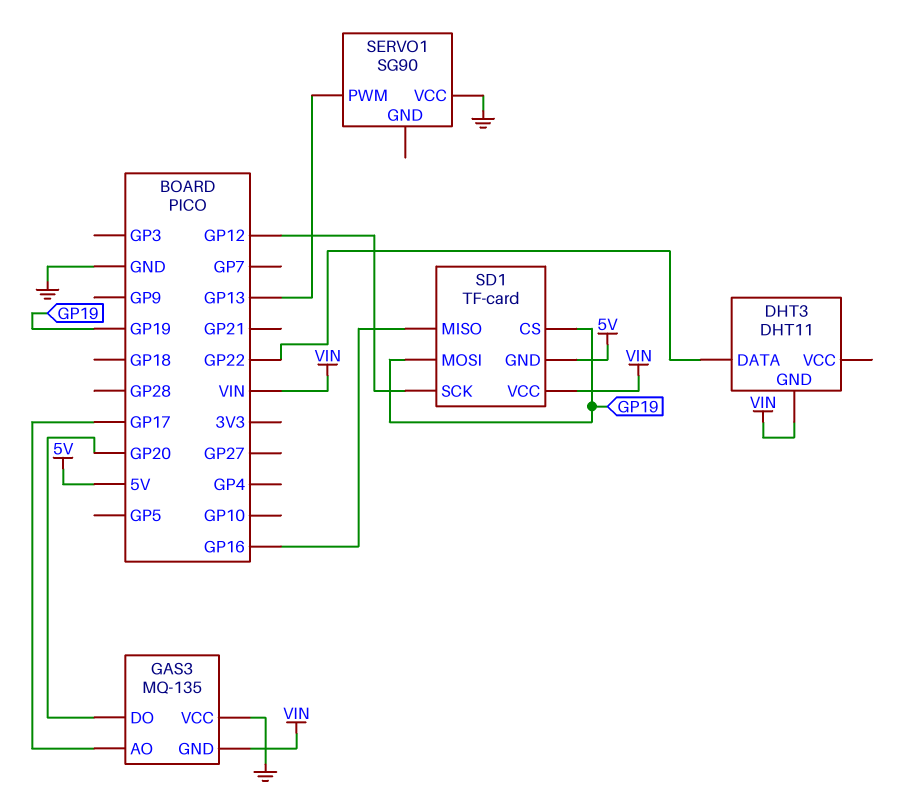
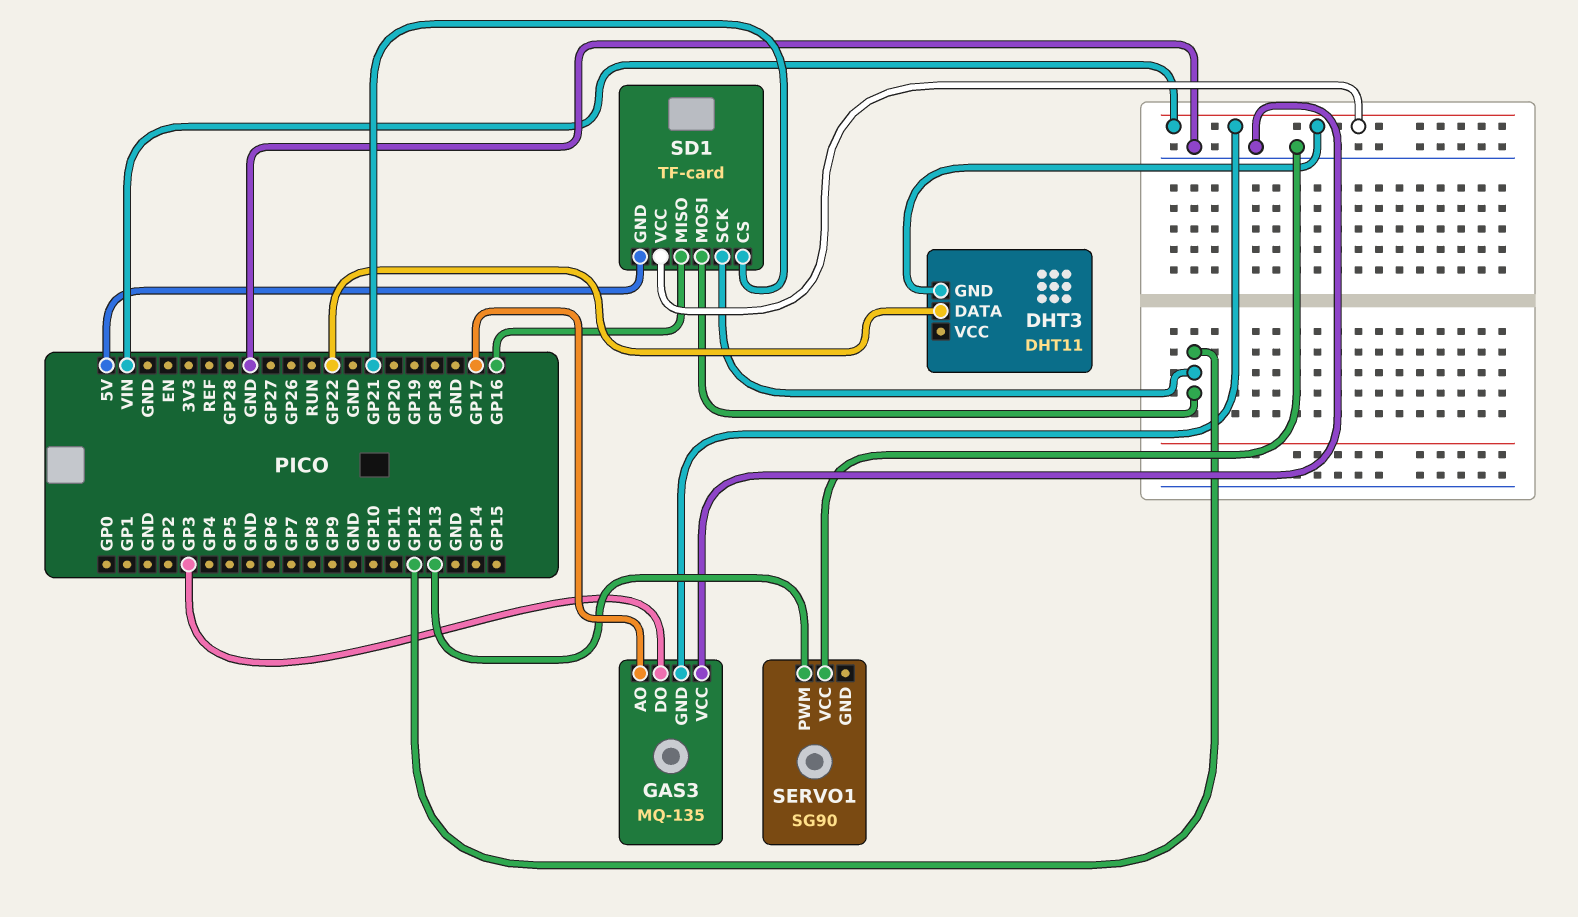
GAS3 pin DO: GP20 -> GP3
SD1 pin CS: GP19 -> GP21
SD1 pin MOSI: GP19 -> GP12

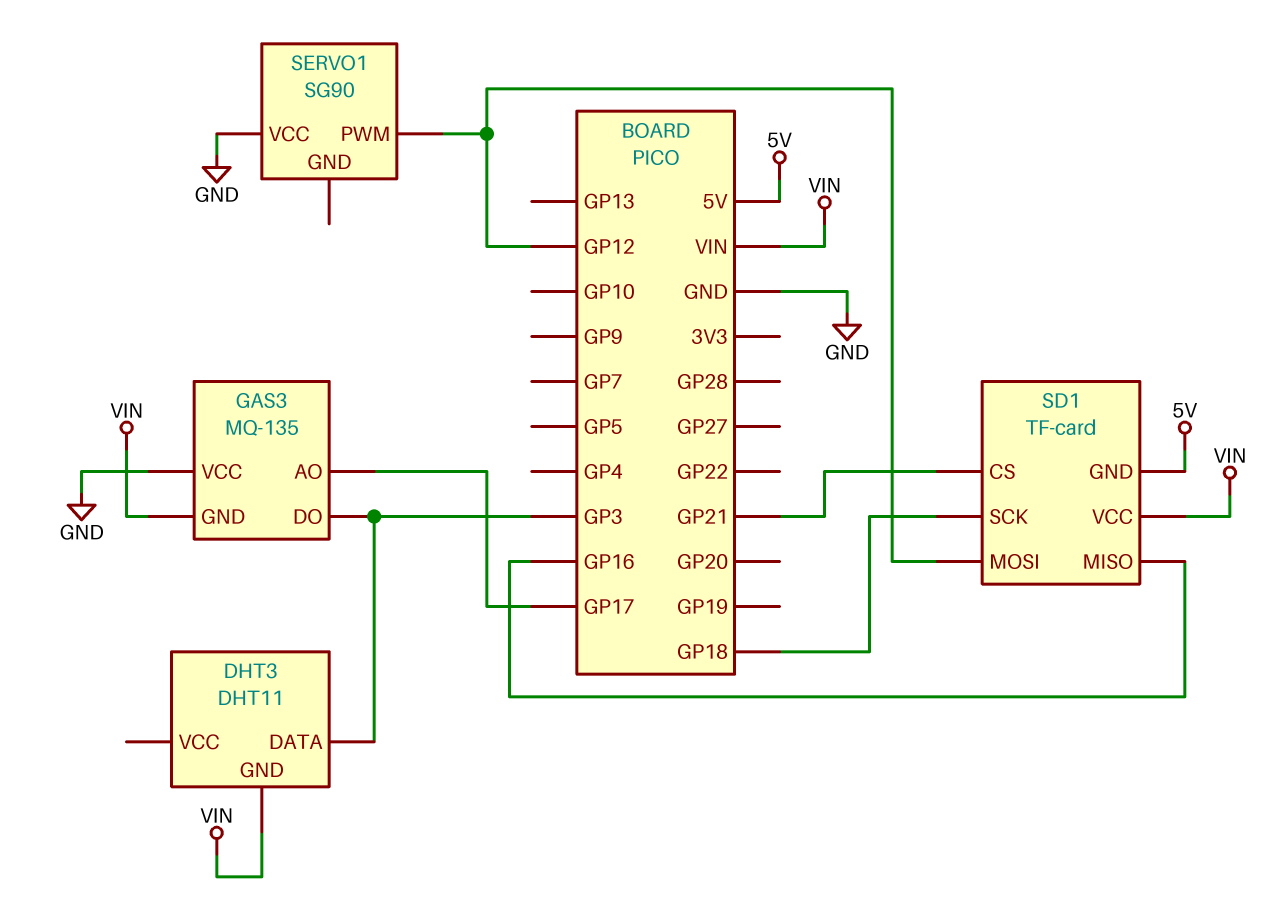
DHT3 pin DATA: GP22 -> GP3
SD1 pin SCK: GP12 -> GP18
SERVO1 pin PWM: GP13 -> GP12

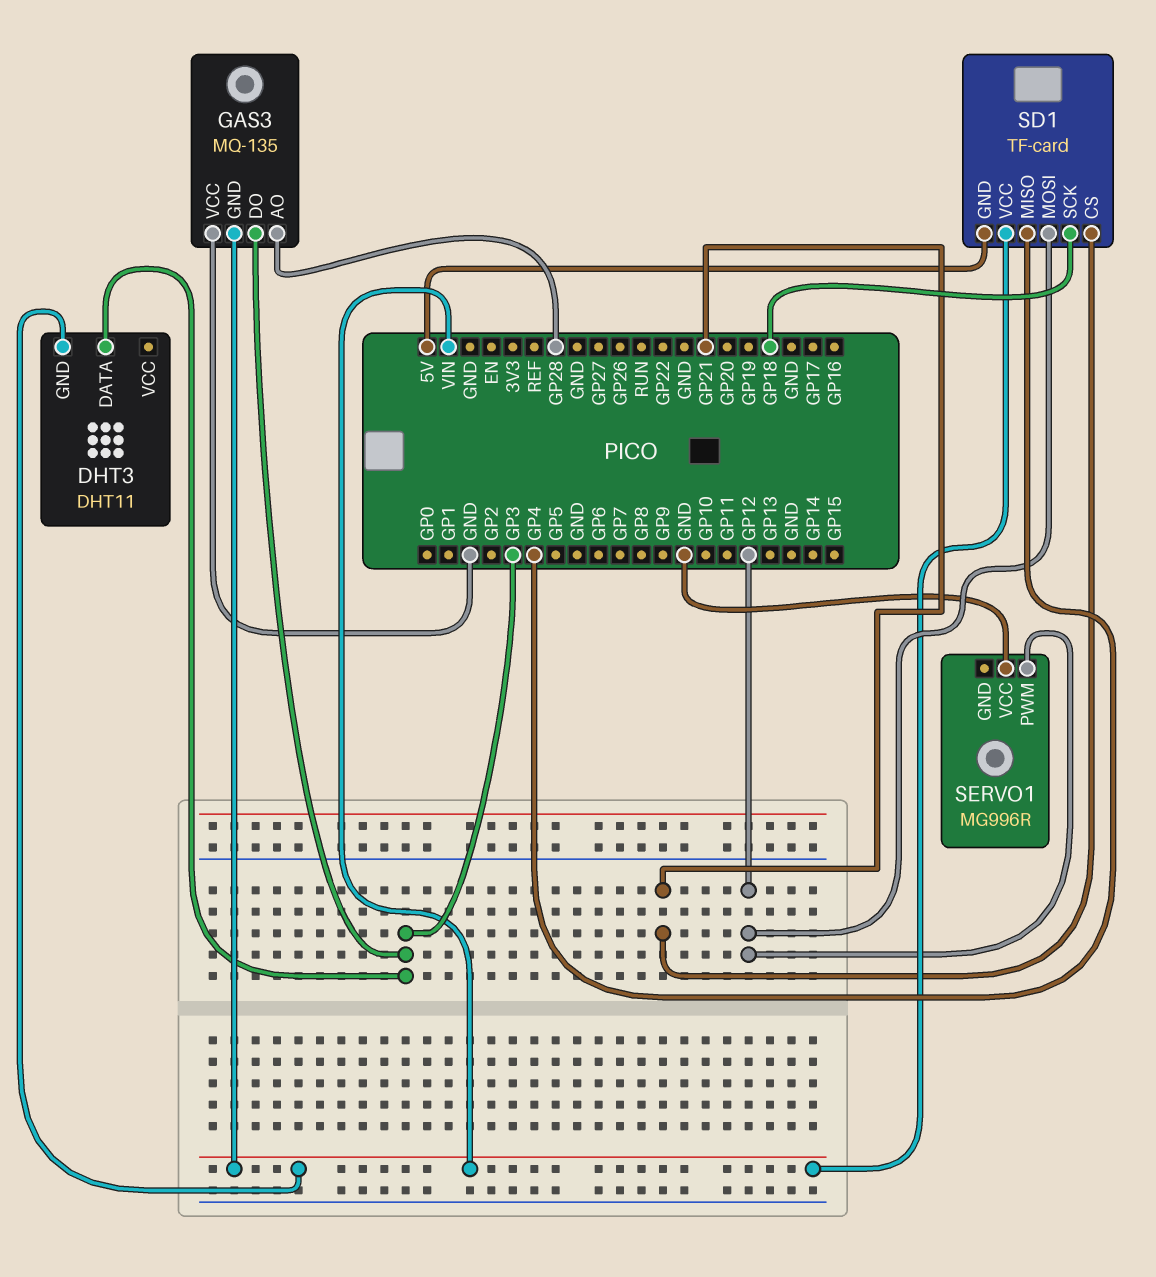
GAS3 pin AO: GP17 -> GP28
SD1 pin MISO: GP16 -> GP4
SERVO1: SG90 -> MG996R

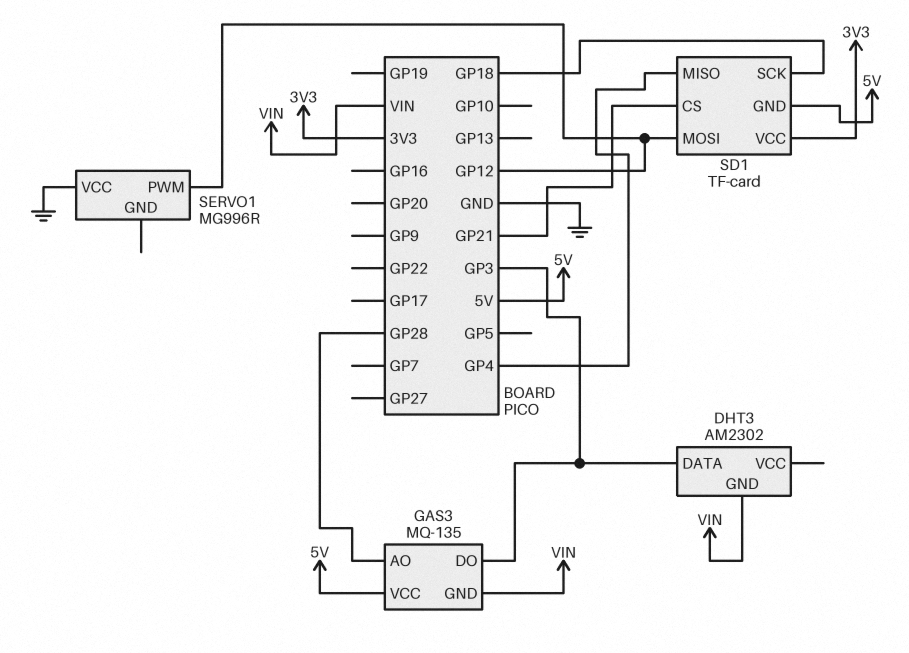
DHT3: DHT11 -> AM2302
GAS3 pin VCC: GND -> 5V
SD1 pin VCC: VIN -> 3V3

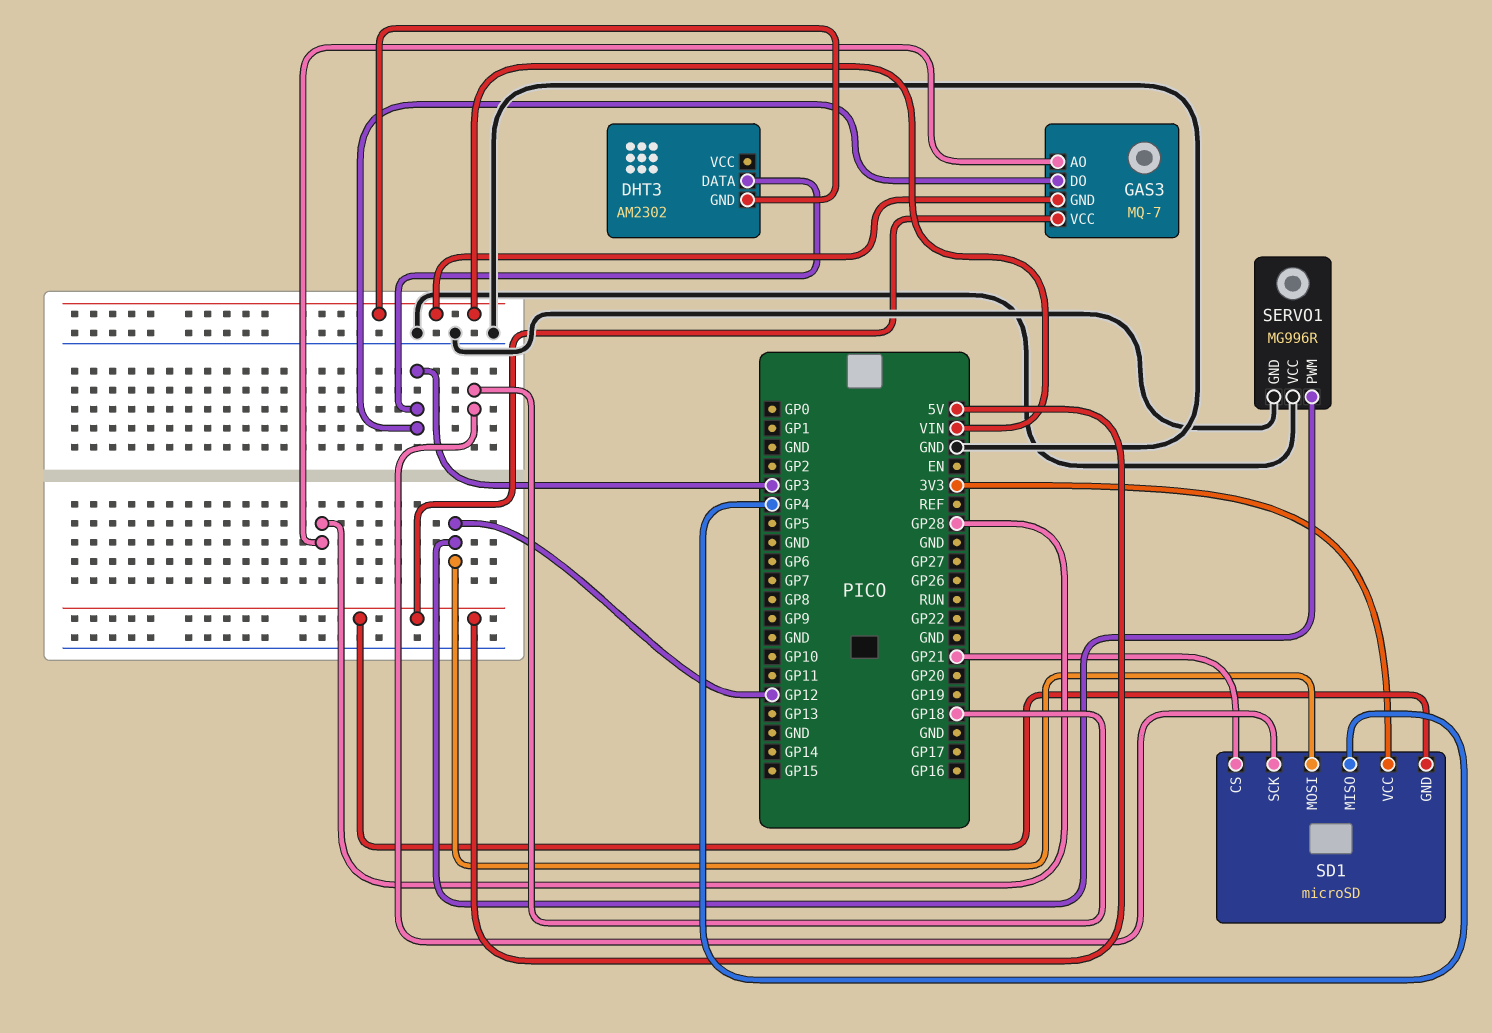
GAS3: MQ-135 -> MQ-7
SD1: TF-card -> microSD
SERVO1 pin GND: none -> GND

